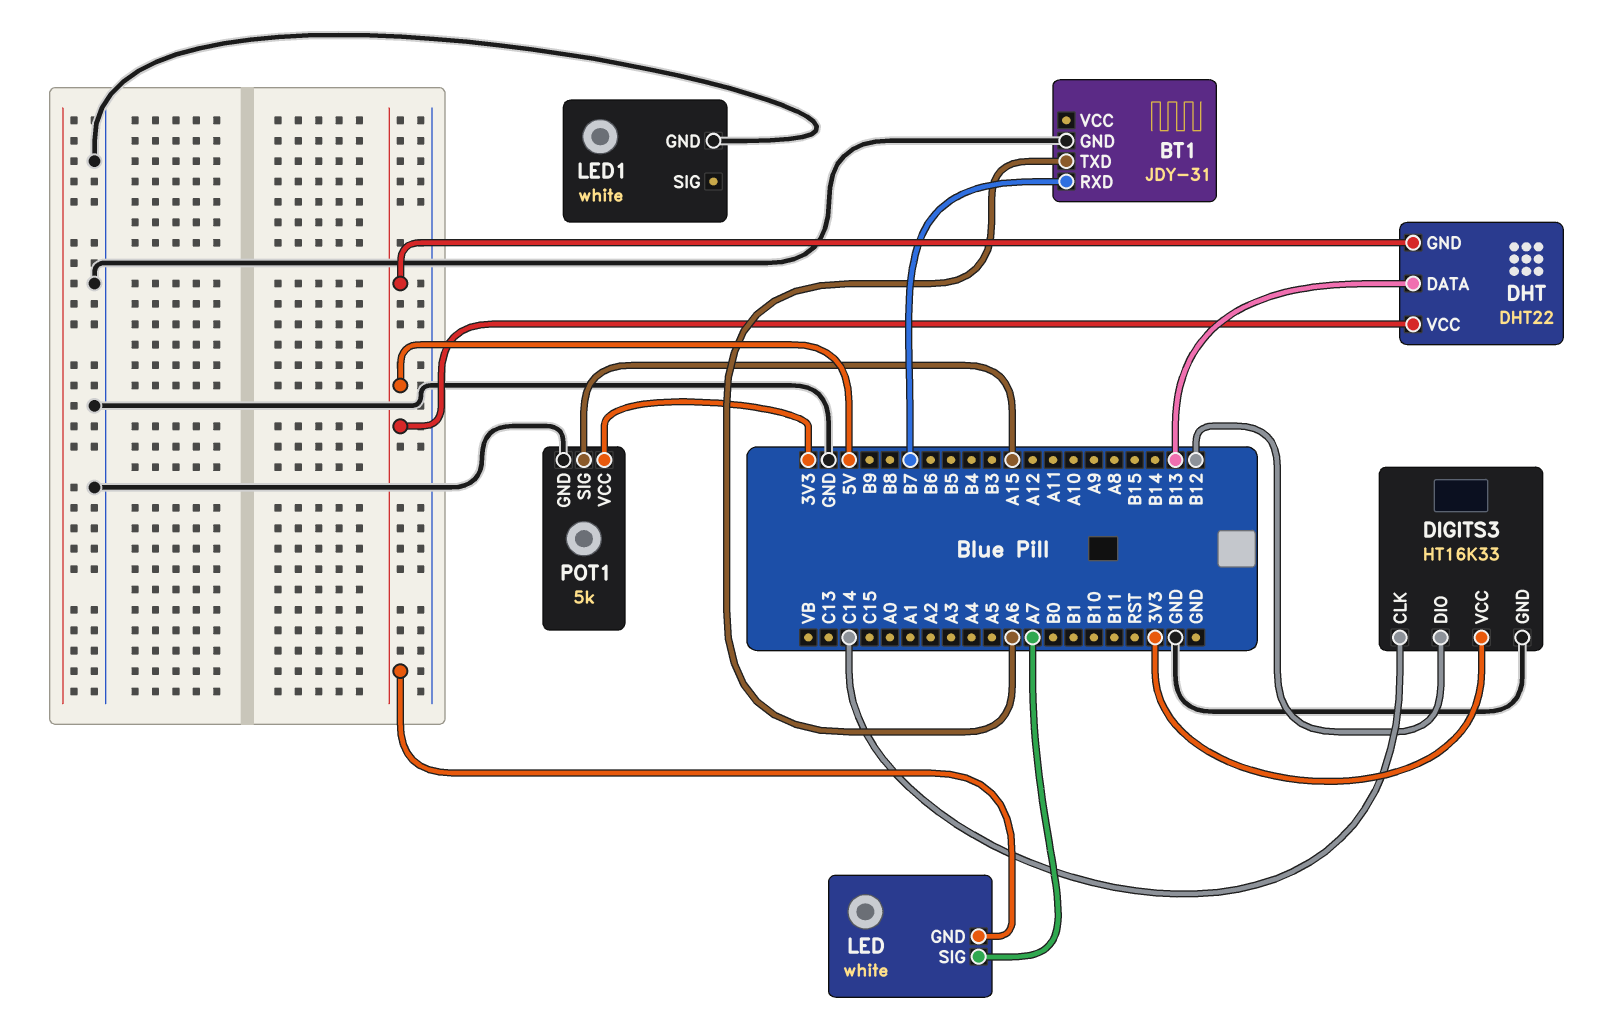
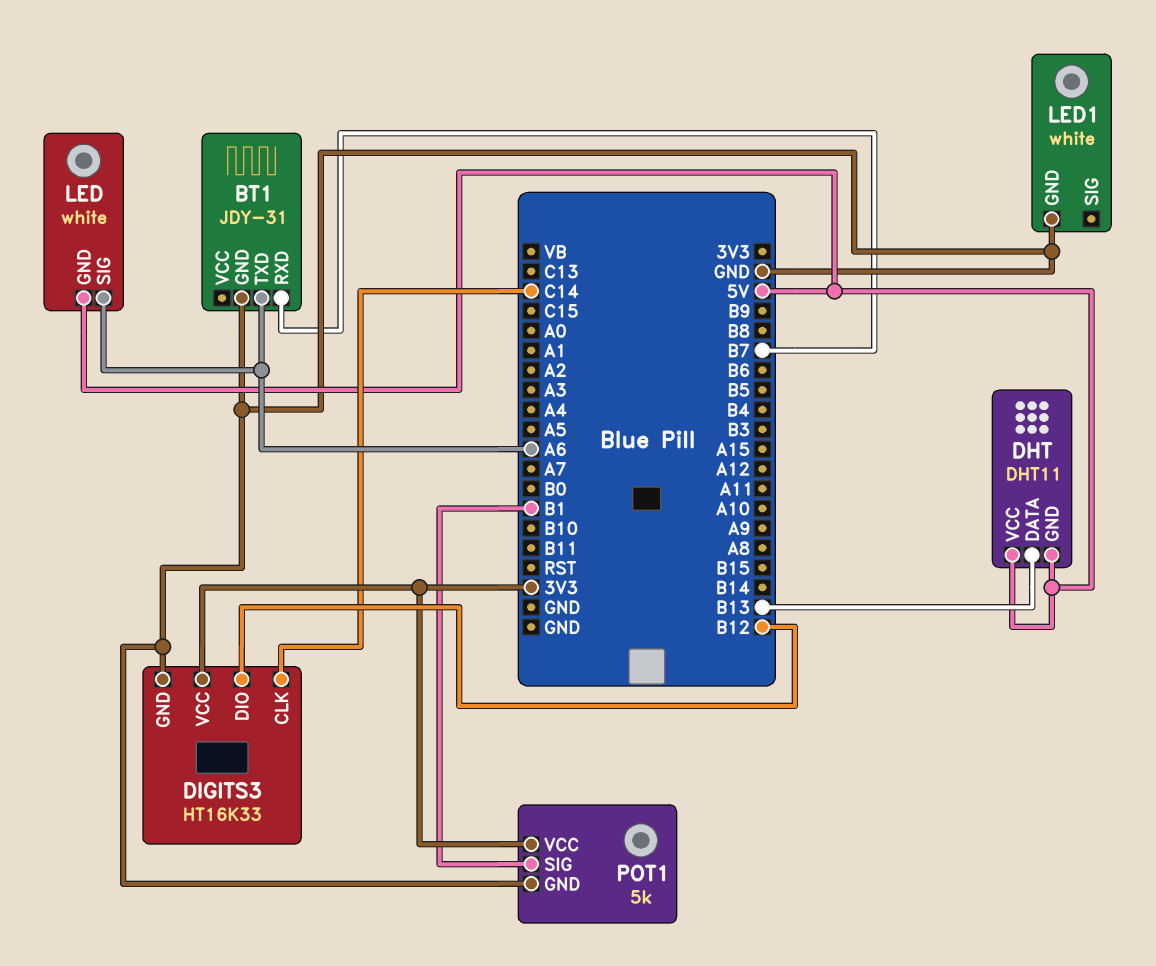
DHT: DHT22 -> DHT11
LED pin SIG: A7 -> A6
POT1 pin SIG: A15 -> B1

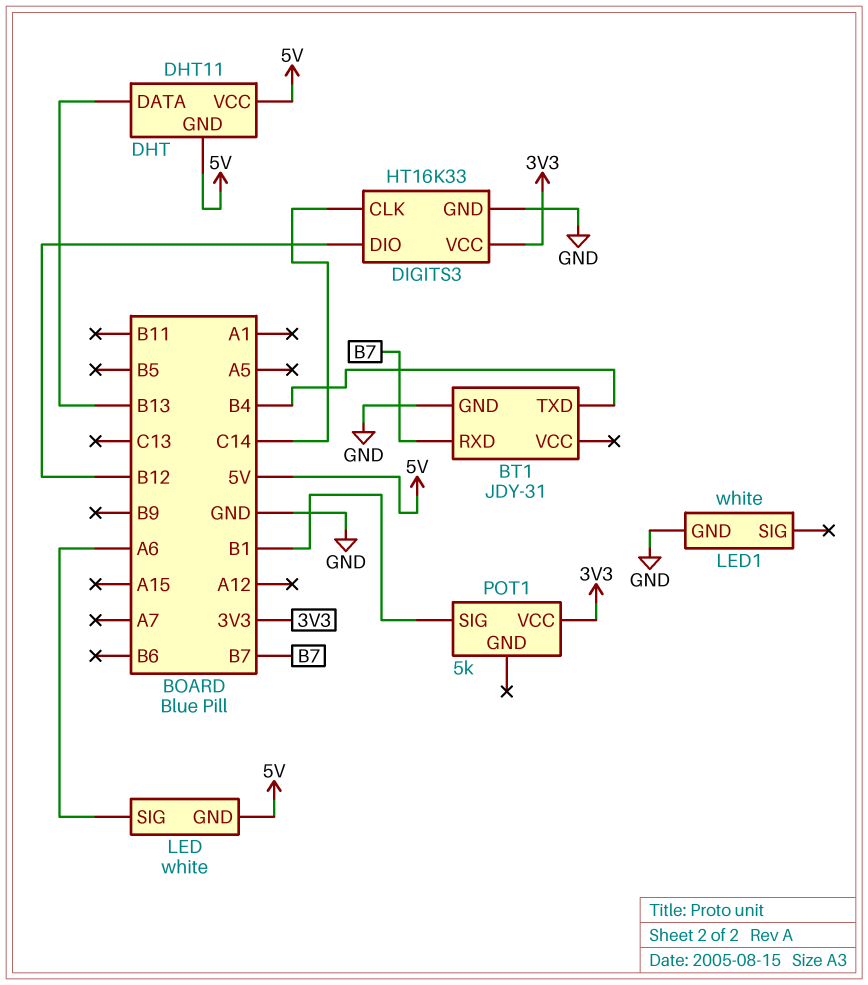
BT1 pin TXD: A6 -> B4
POT1 pin GND: GND -> none

